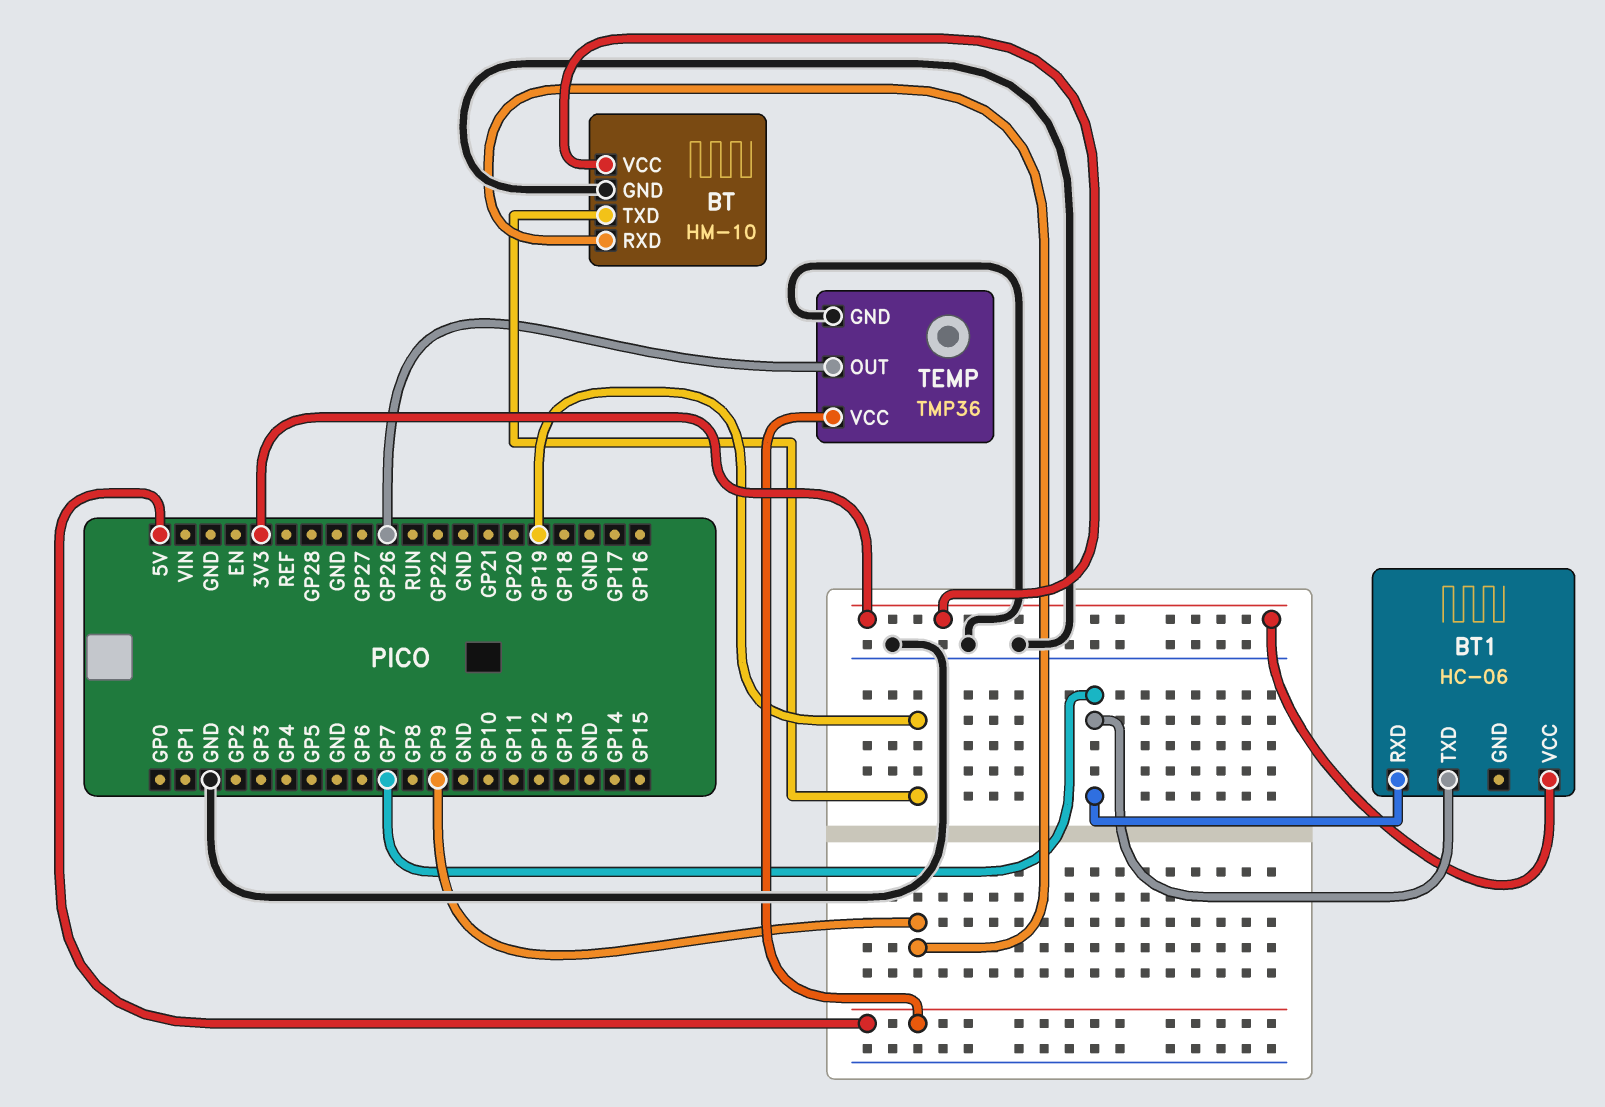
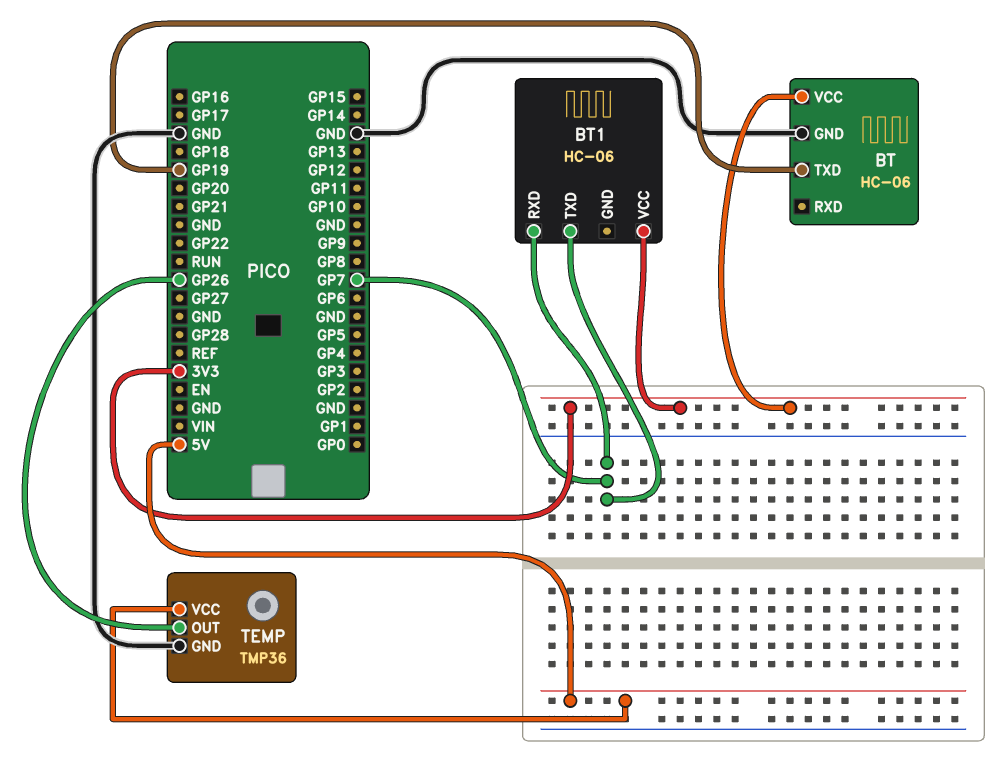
BT: HM-10 -> HC-06
BT pin RXD: GP9 -> none

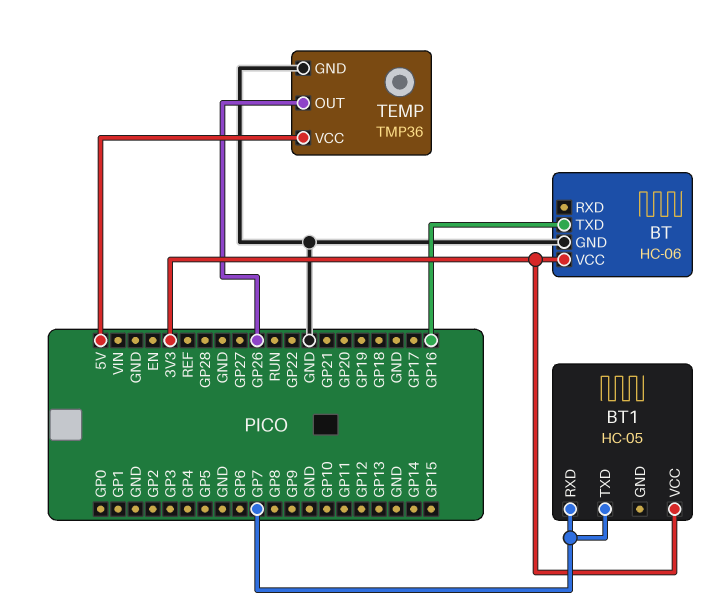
BT pin TXD: GP19 -> GP16
BT1: HC-06 -> HC-05

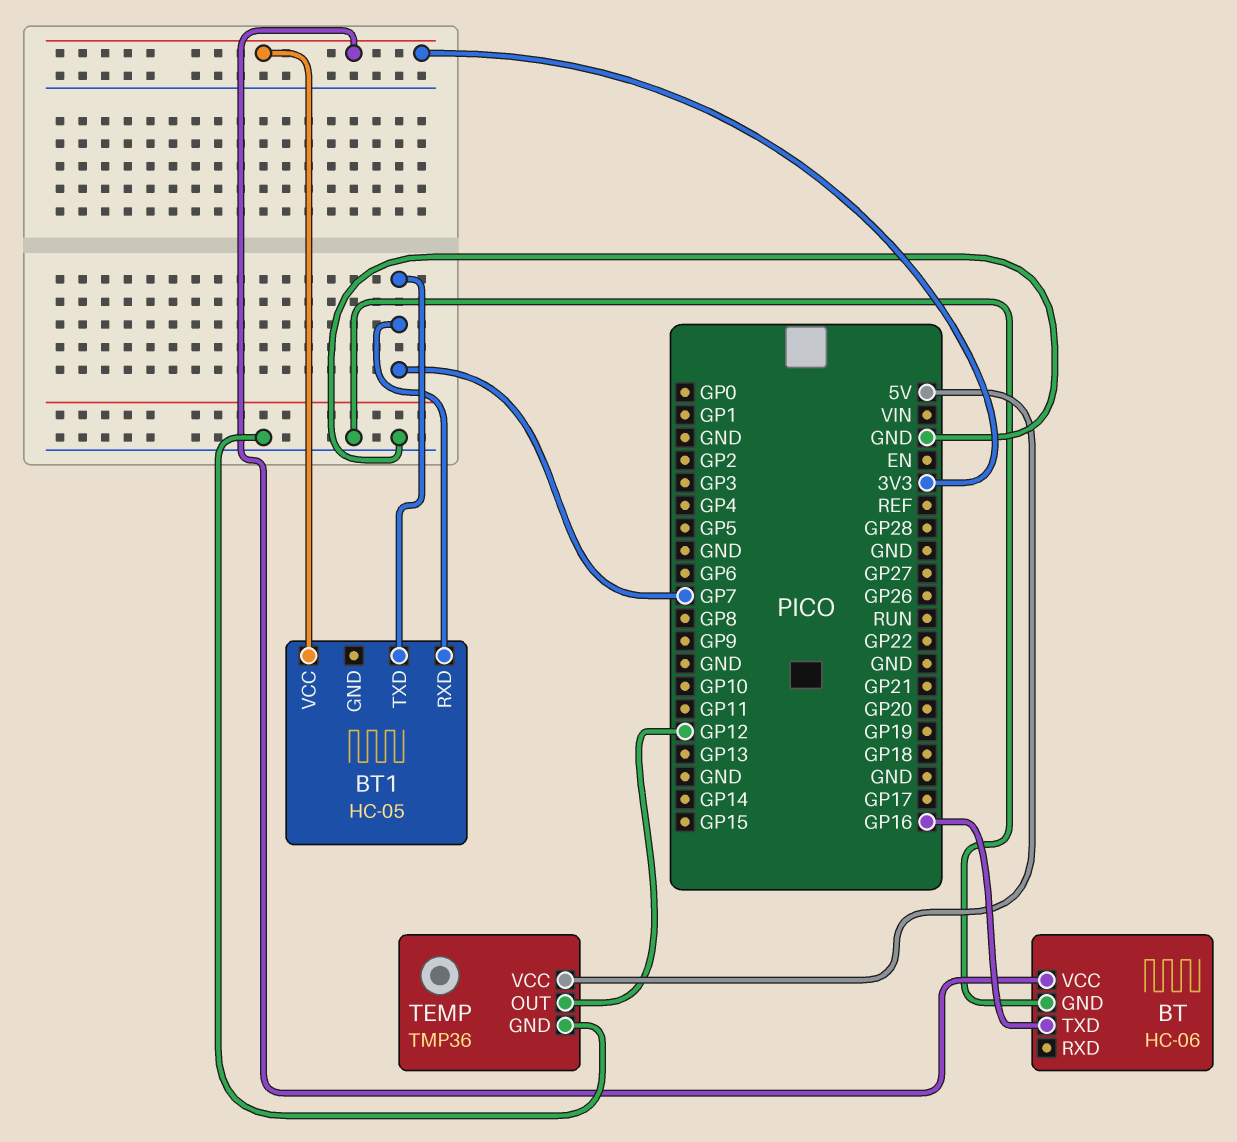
TEMP pin OUT: GP26 -> GP12

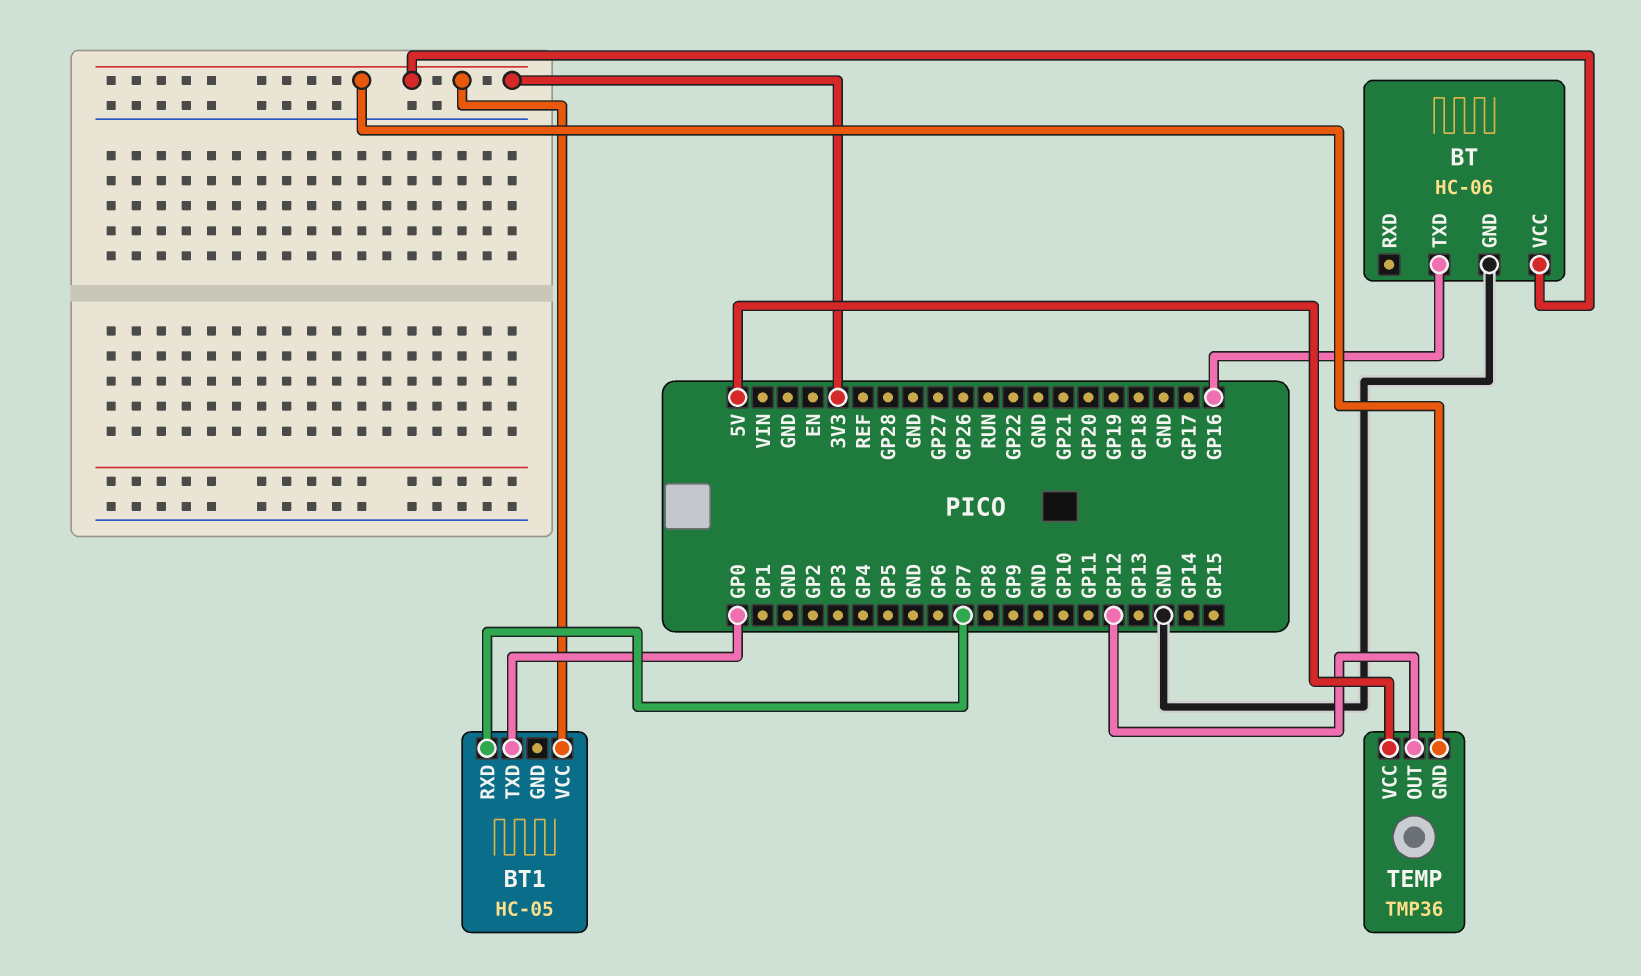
BT1 pin TXD: GP7 -> GP0
TEMP pin GND: GND -> 3V3

